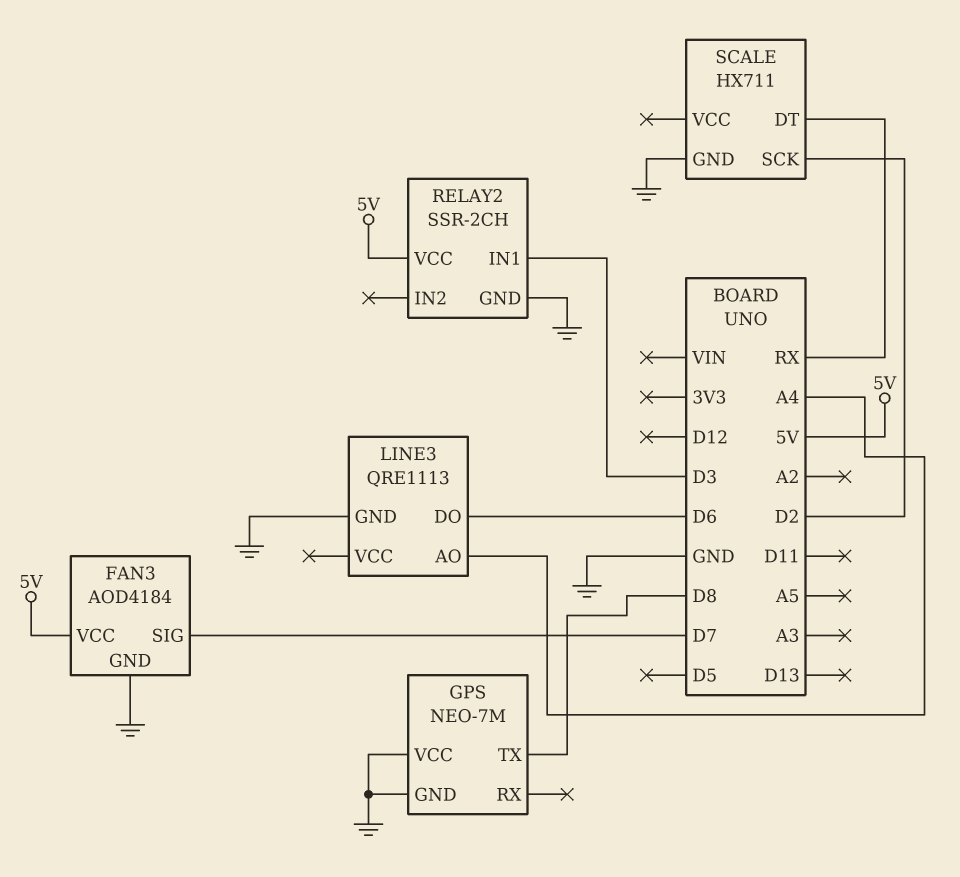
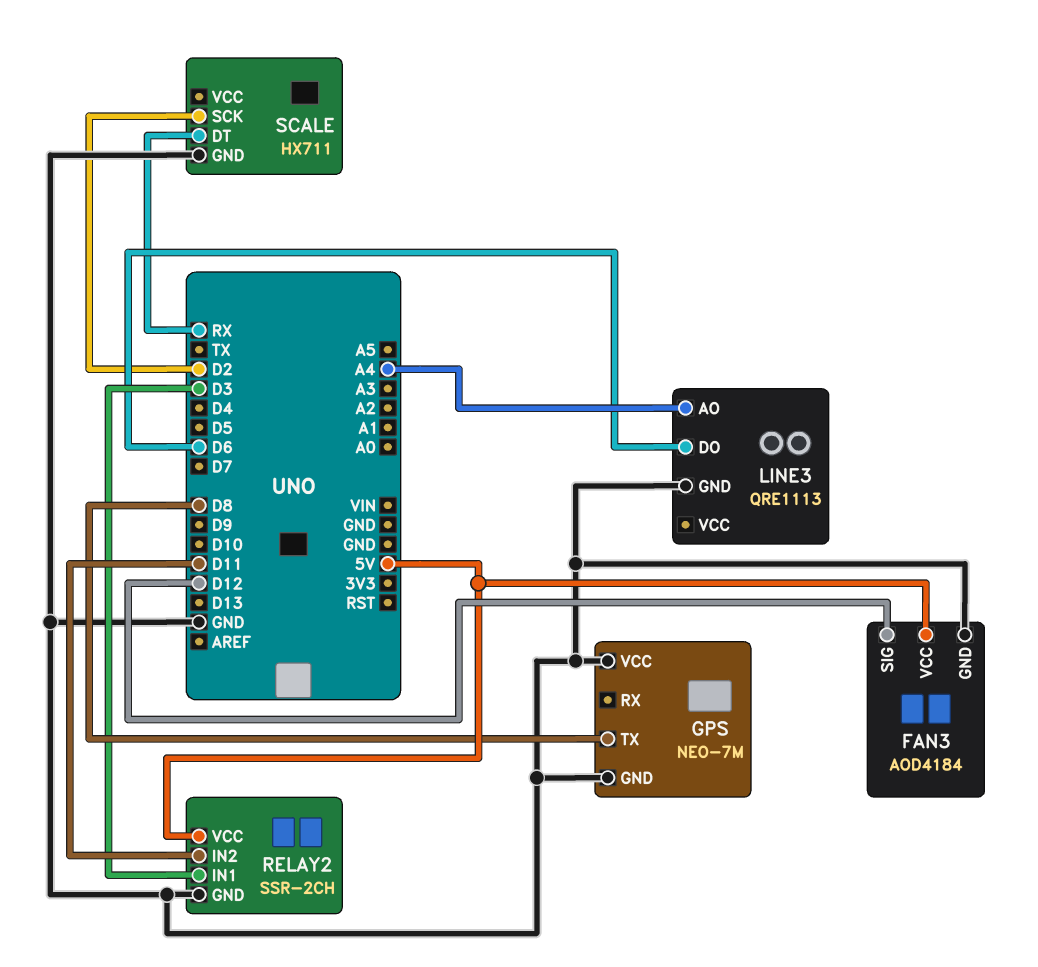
FAN3 pin SIG: D7 -> D12
RELAY2 pin IN2: none -> D11

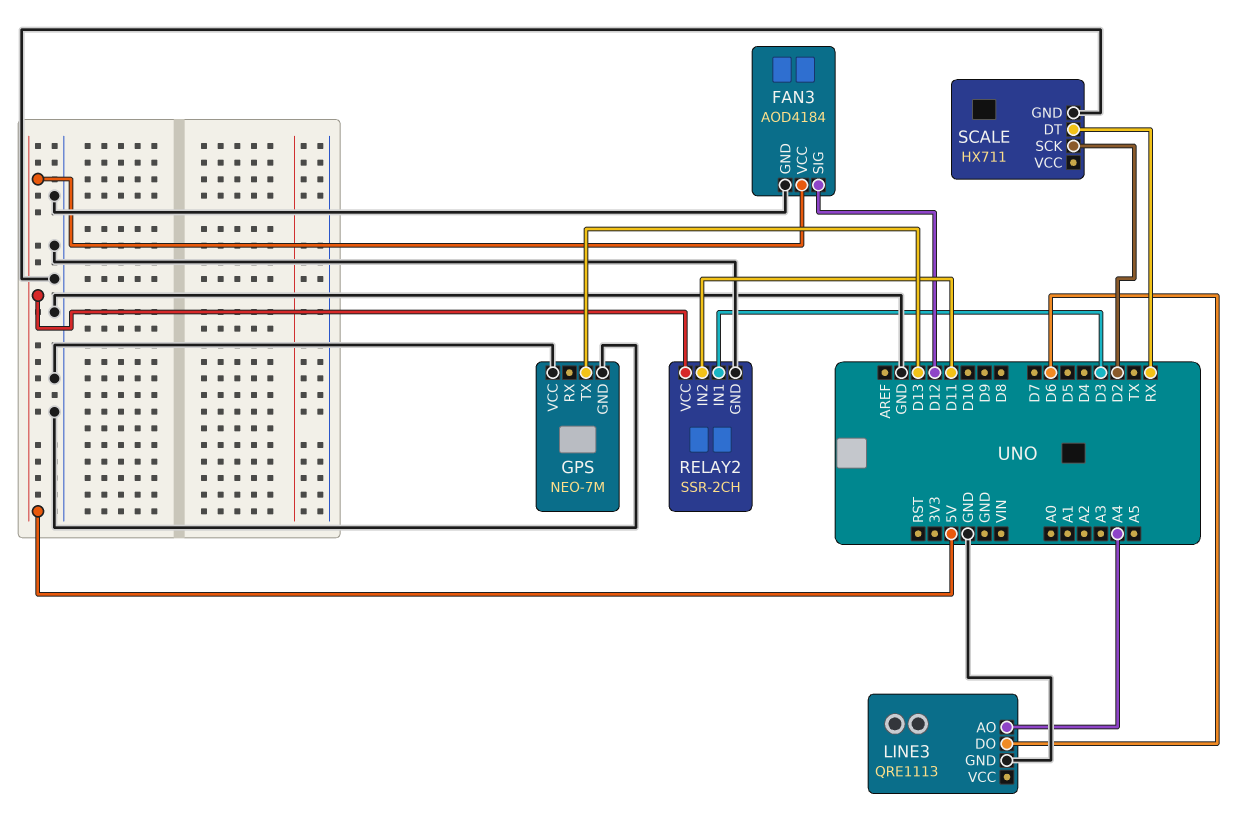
GPS pin TX: D8 -> D13

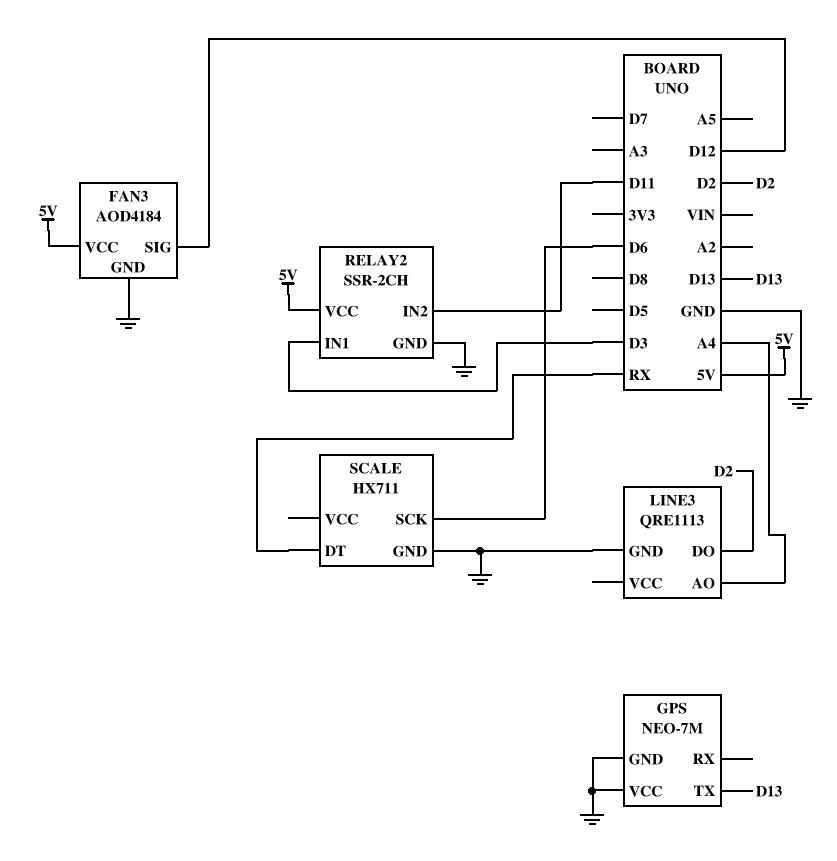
LINE3 pin DO: D6 -> D2
SCALE pin SCK: D2 -> D6

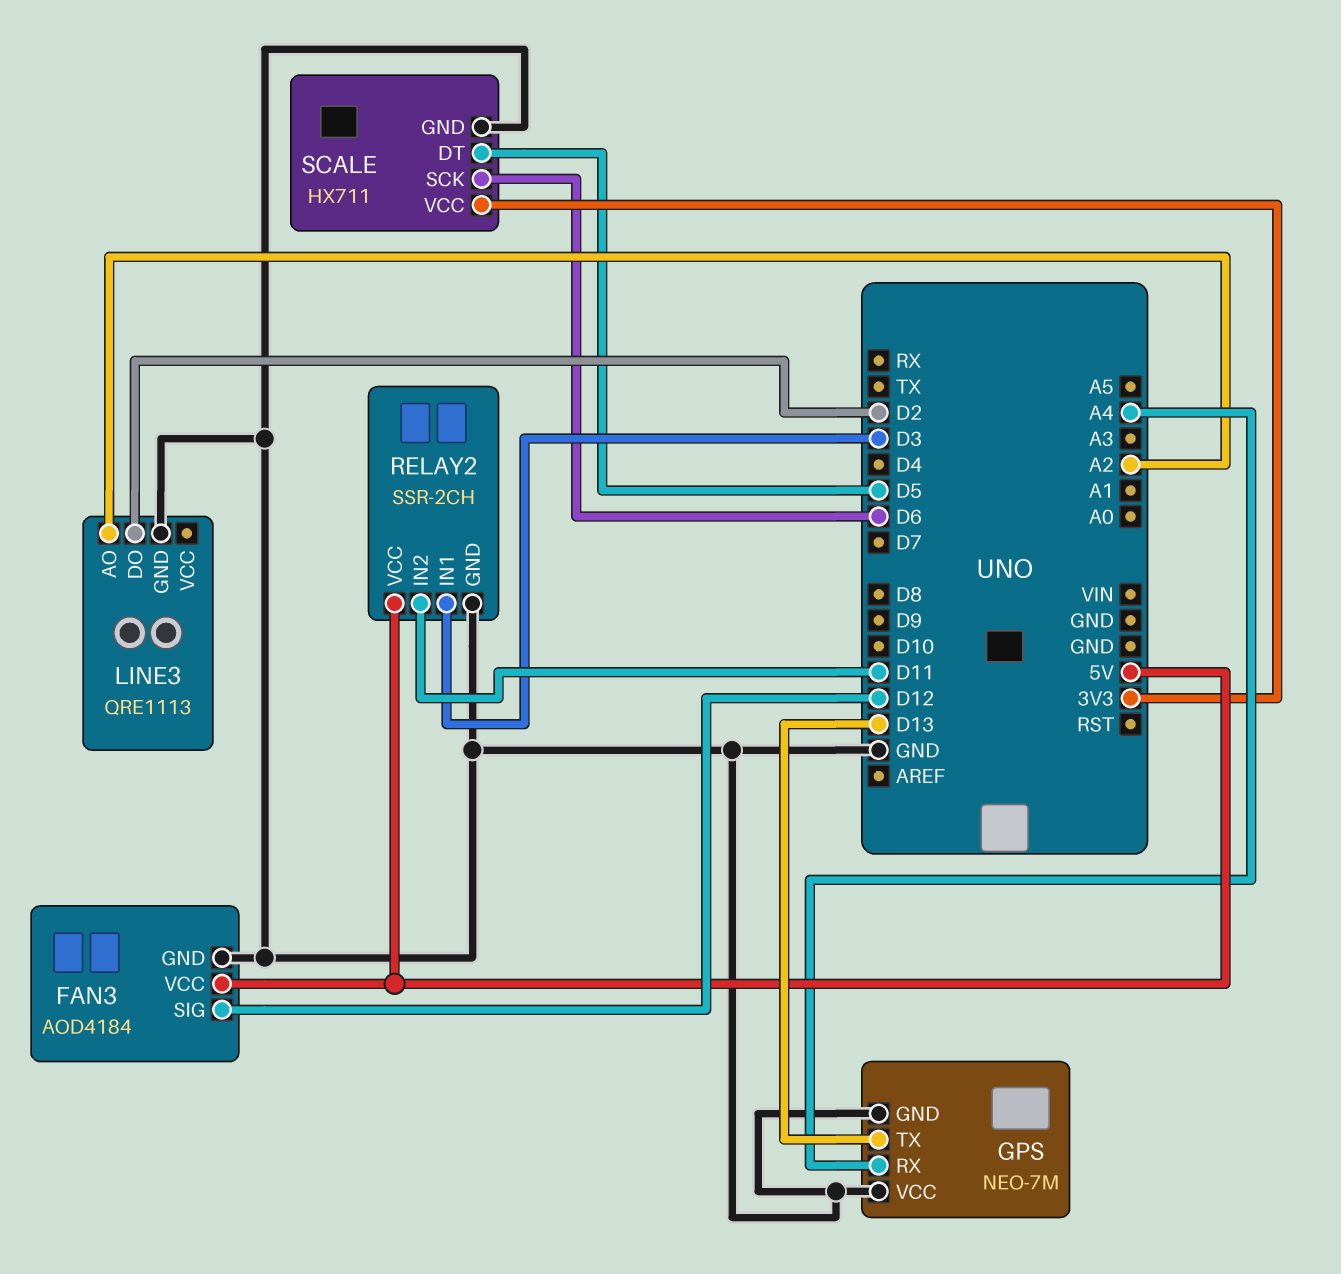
GPS pin RX: none -> A4
LINE3 pin AO: A4 -> A2
SCALE pin DT: RX -> D5
SCALE pin VCC: none -> 3V3

